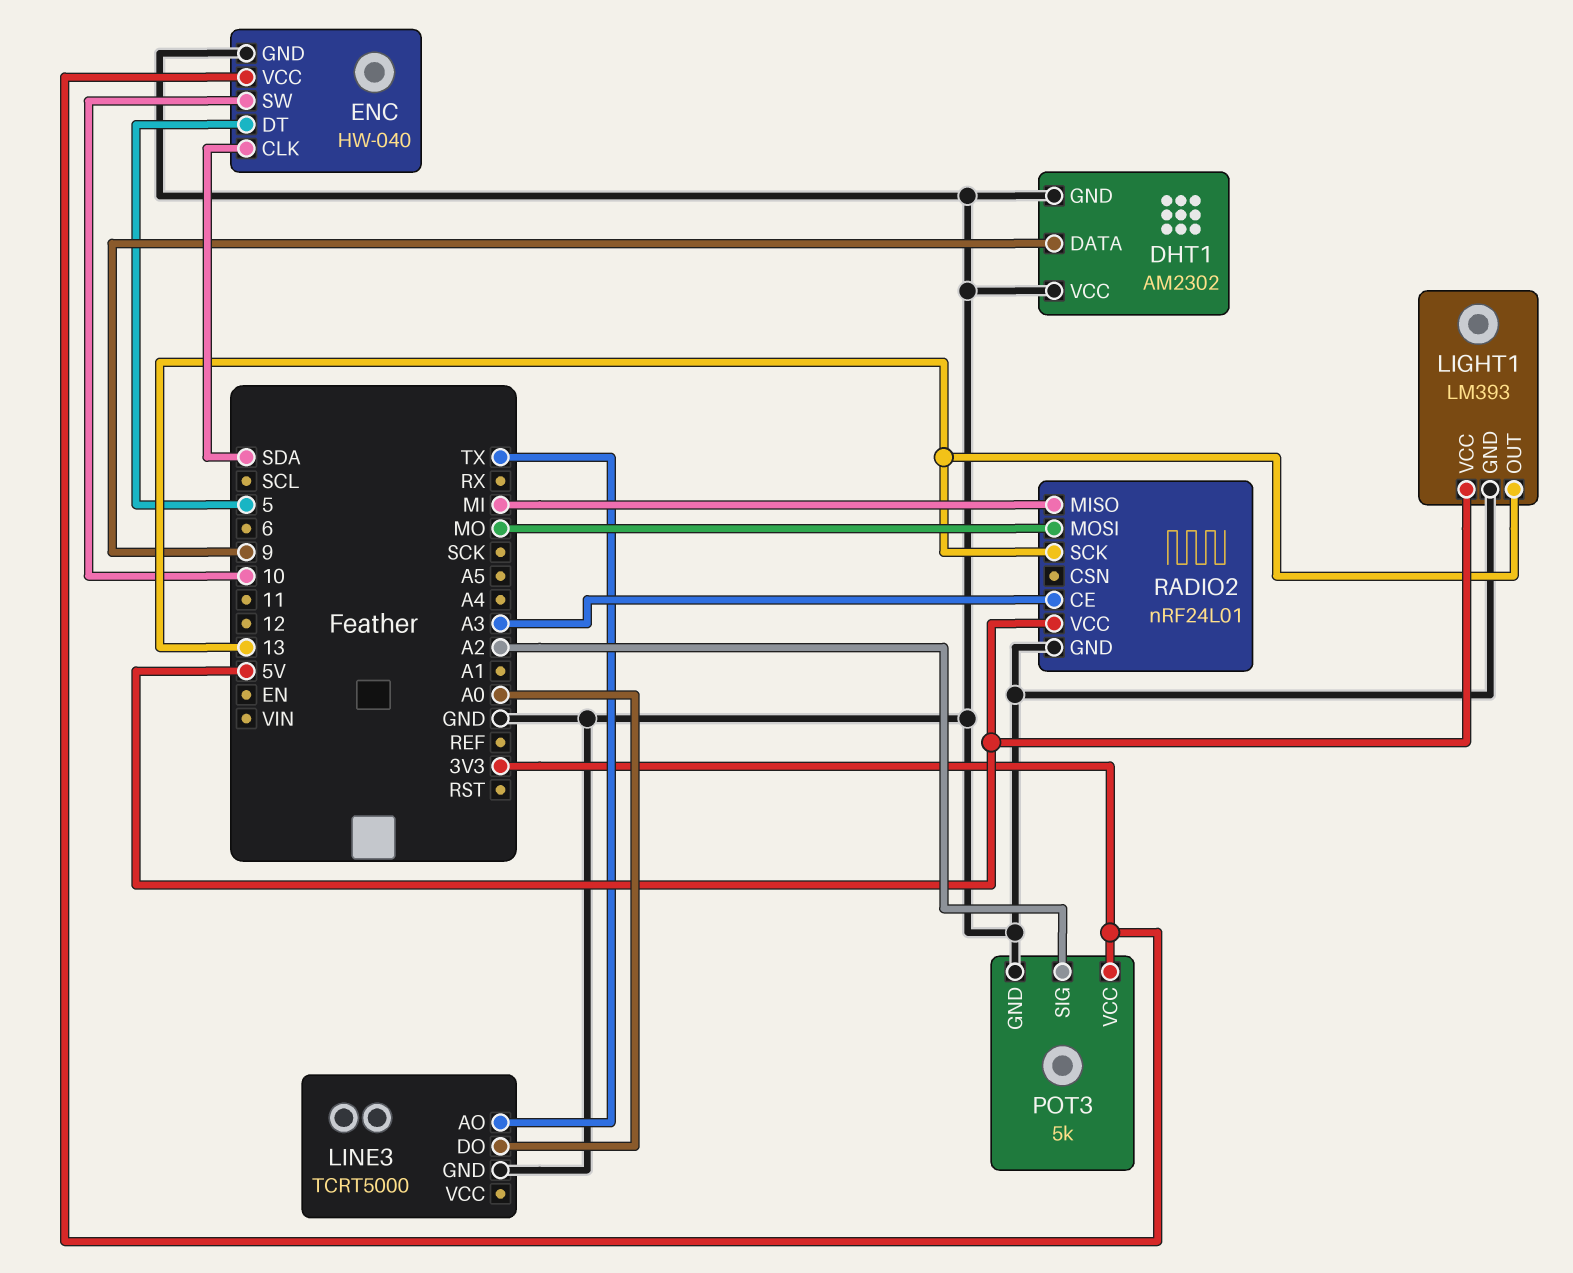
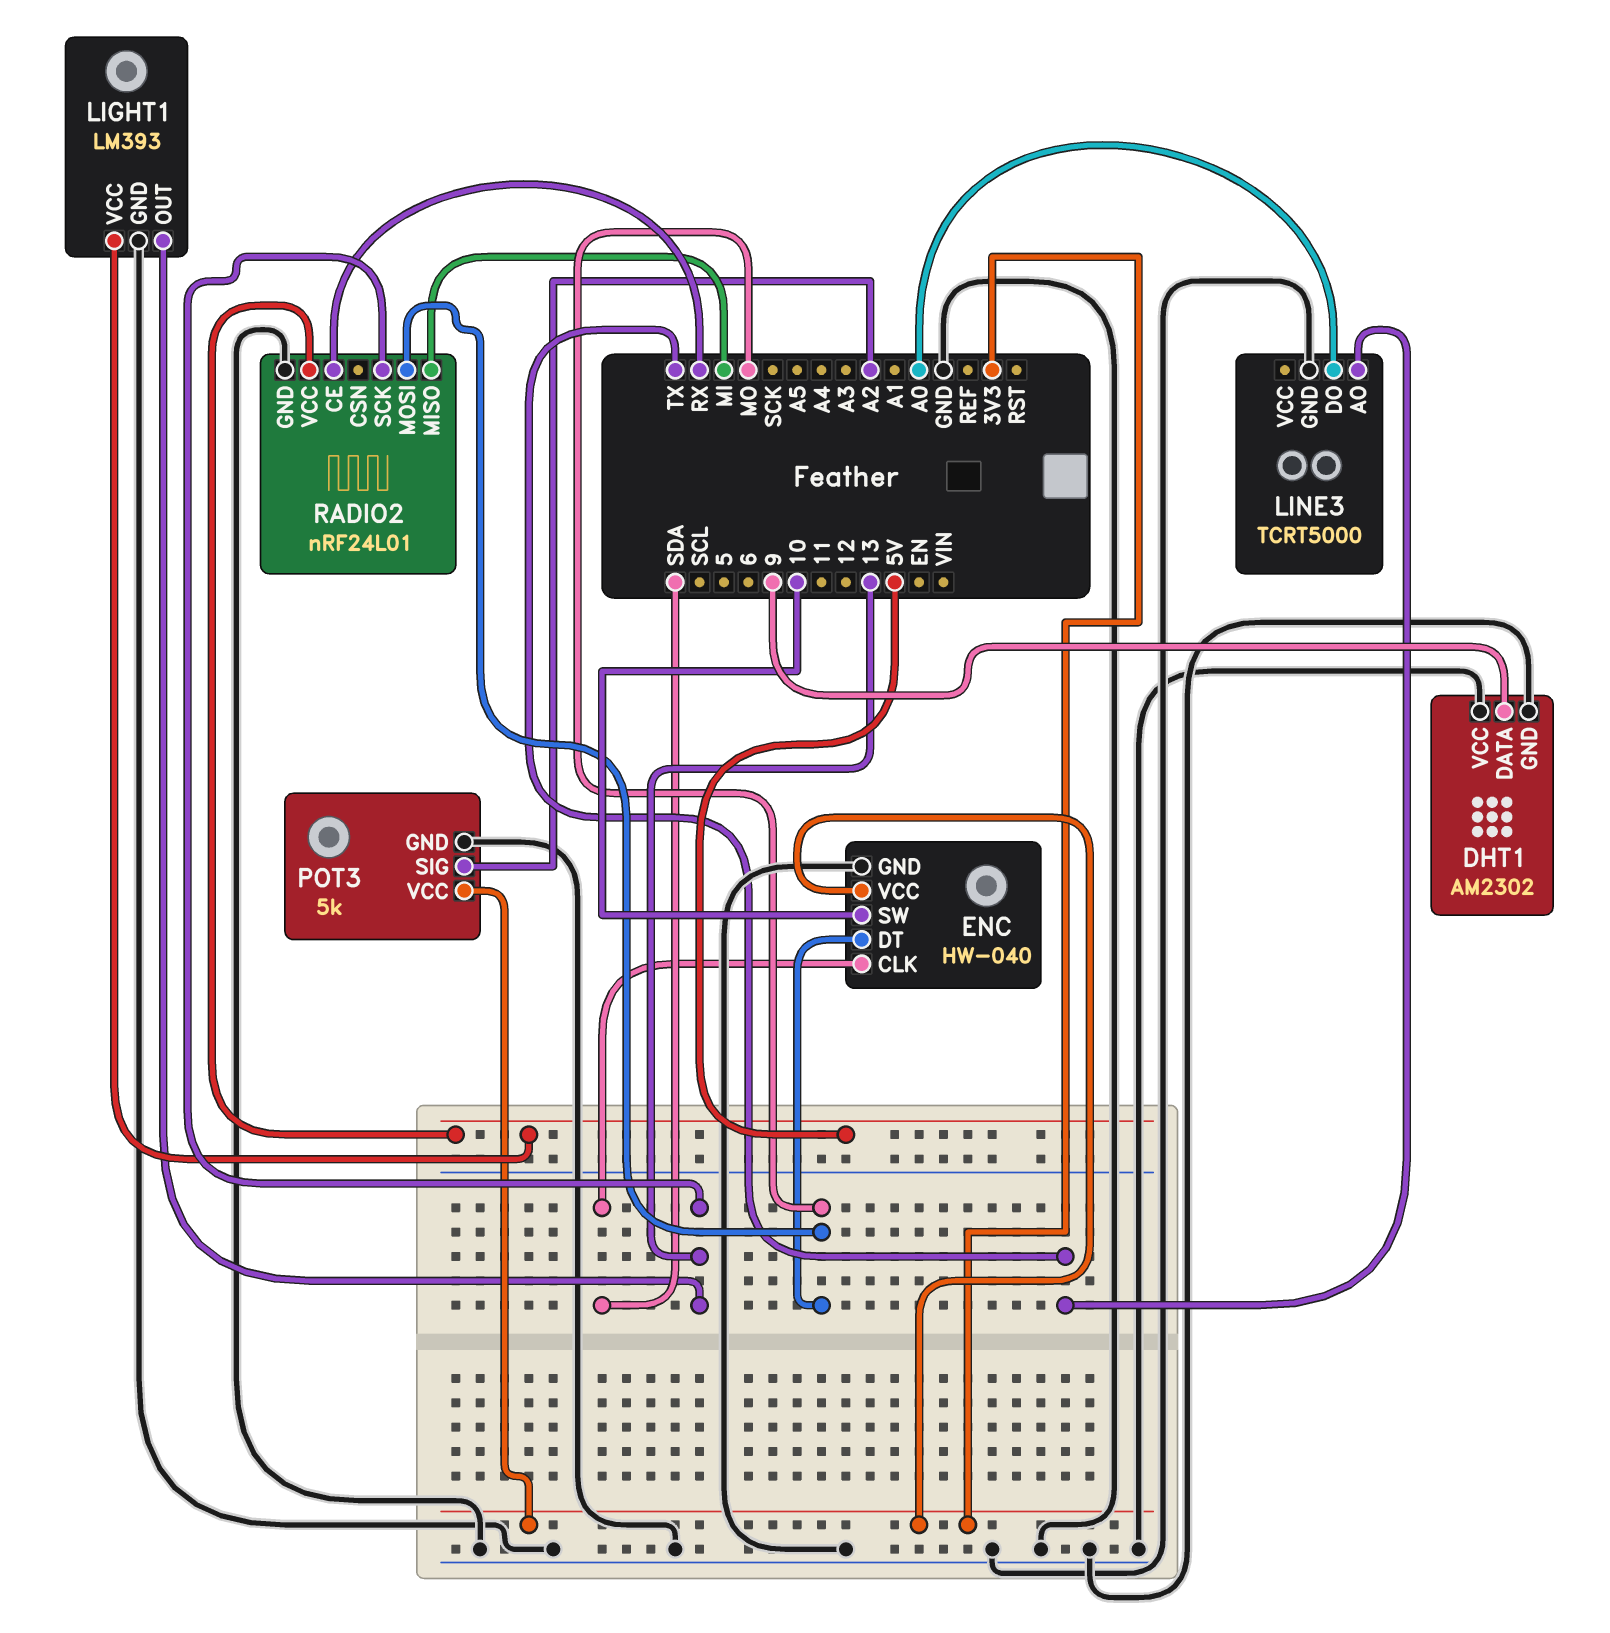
ENC pin DT: 5 -> MO
RADIO2 pin CE: A3 -> RX

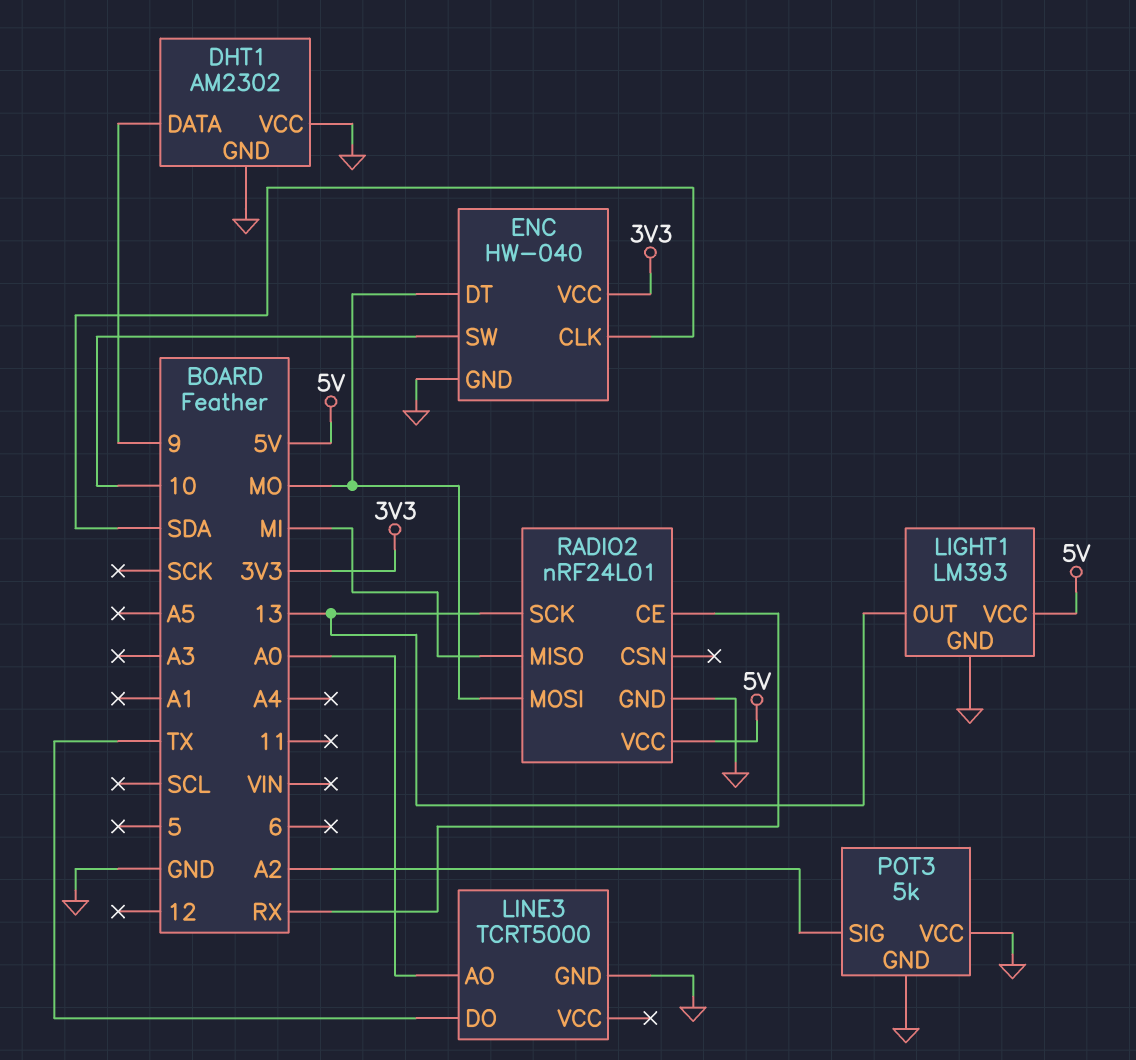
LINE3 pin AO: TX -> A0
LINE3 pin DO: A0 -> TX
POT3 pin VCC: 3V3 -> GND

